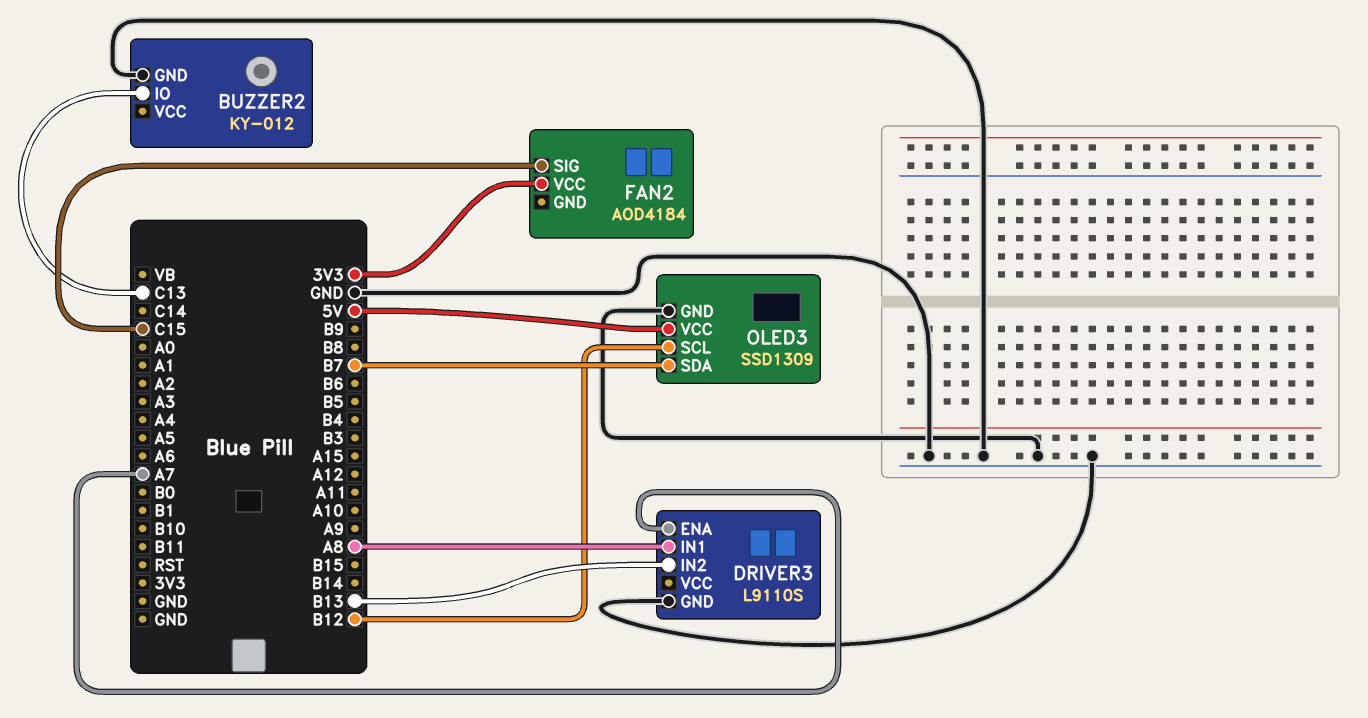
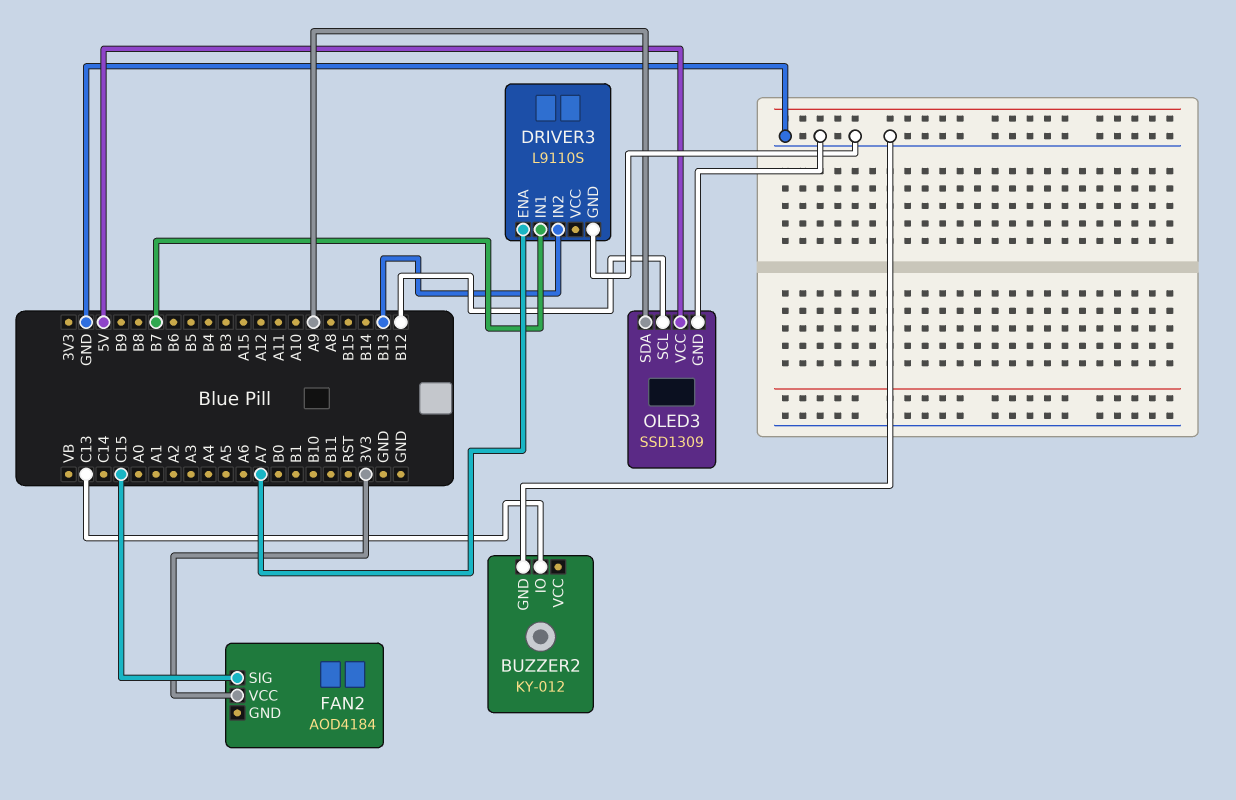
DRIVER3 pin IN1: A8 -> B7
OLED3 pin SDA: B7 -> A9

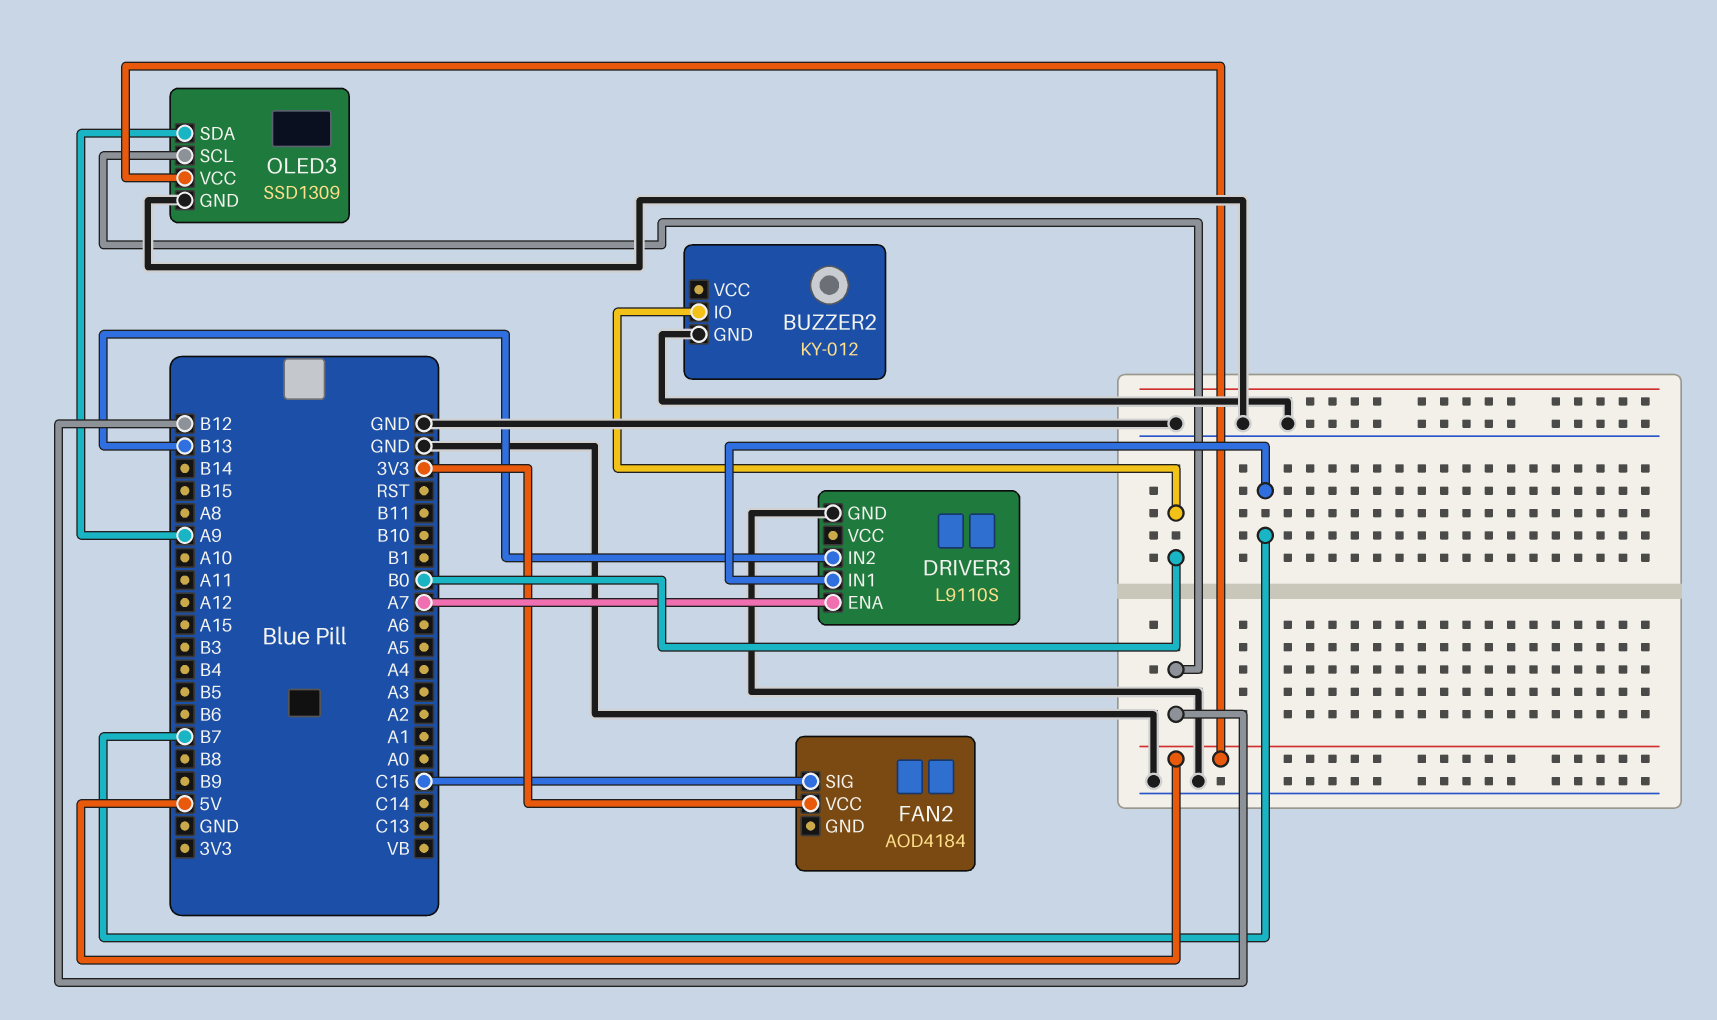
BUZZER2 pin IO: C13 -> B0

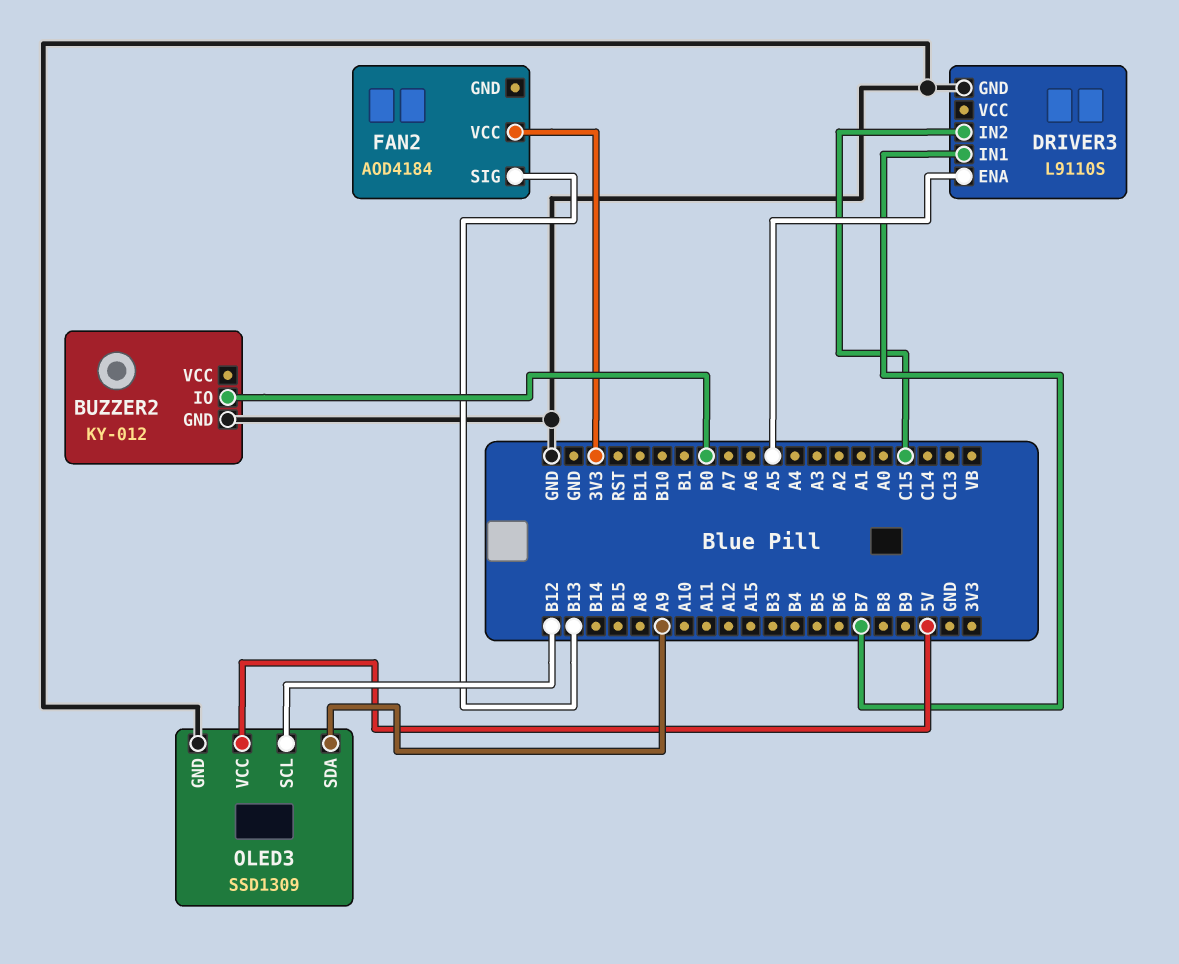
DRIVER3 pin ENA: A7 -> A5
DRIVER3 pin IN2: B13 -> C15
FAN2 pin SIG: C15 -> B13

